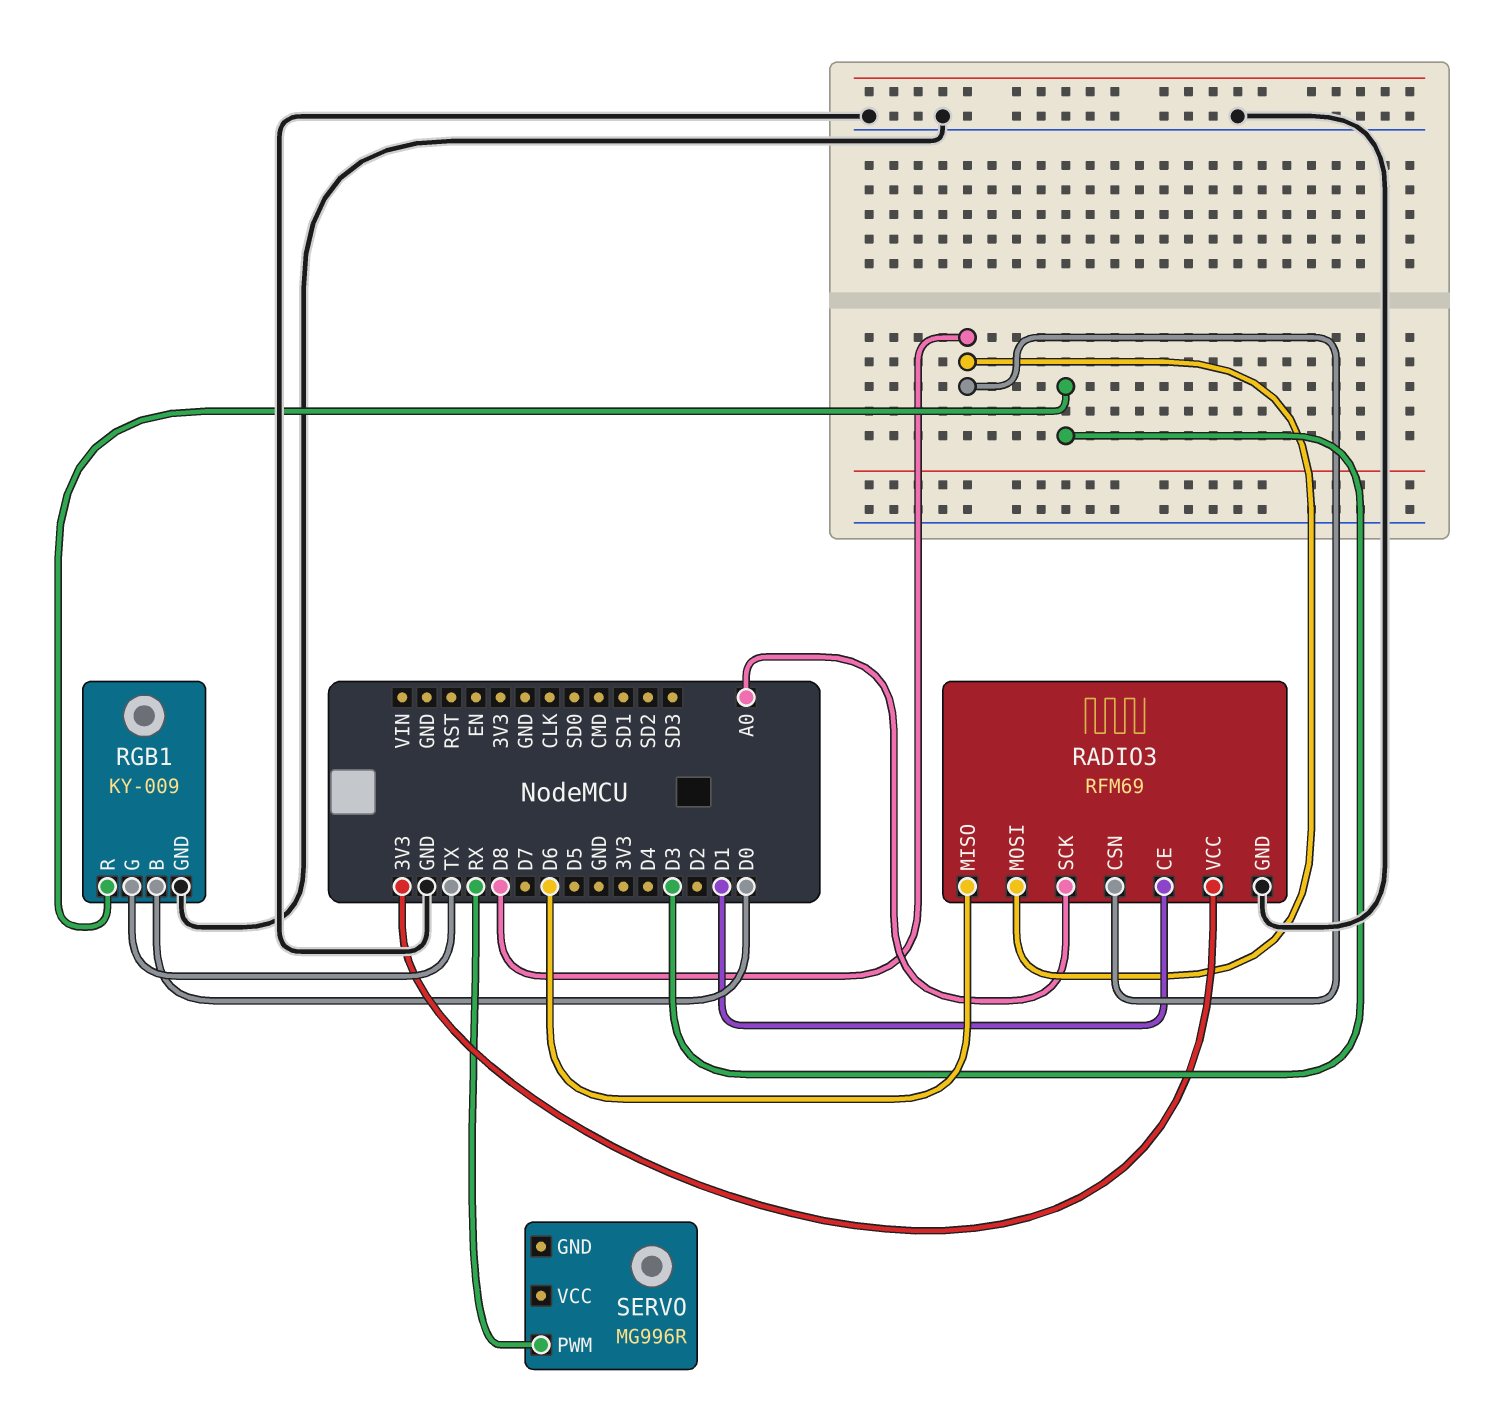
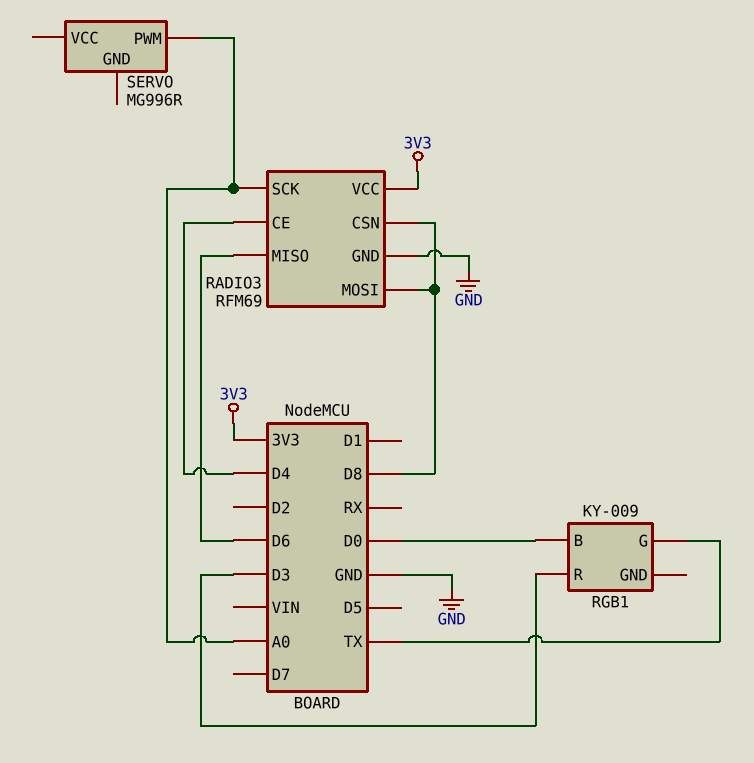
RADIO3 pin CE: D1 -> D4
RGB1 pin GND: GND -> none
SERVO pin PWM: RX -> A0

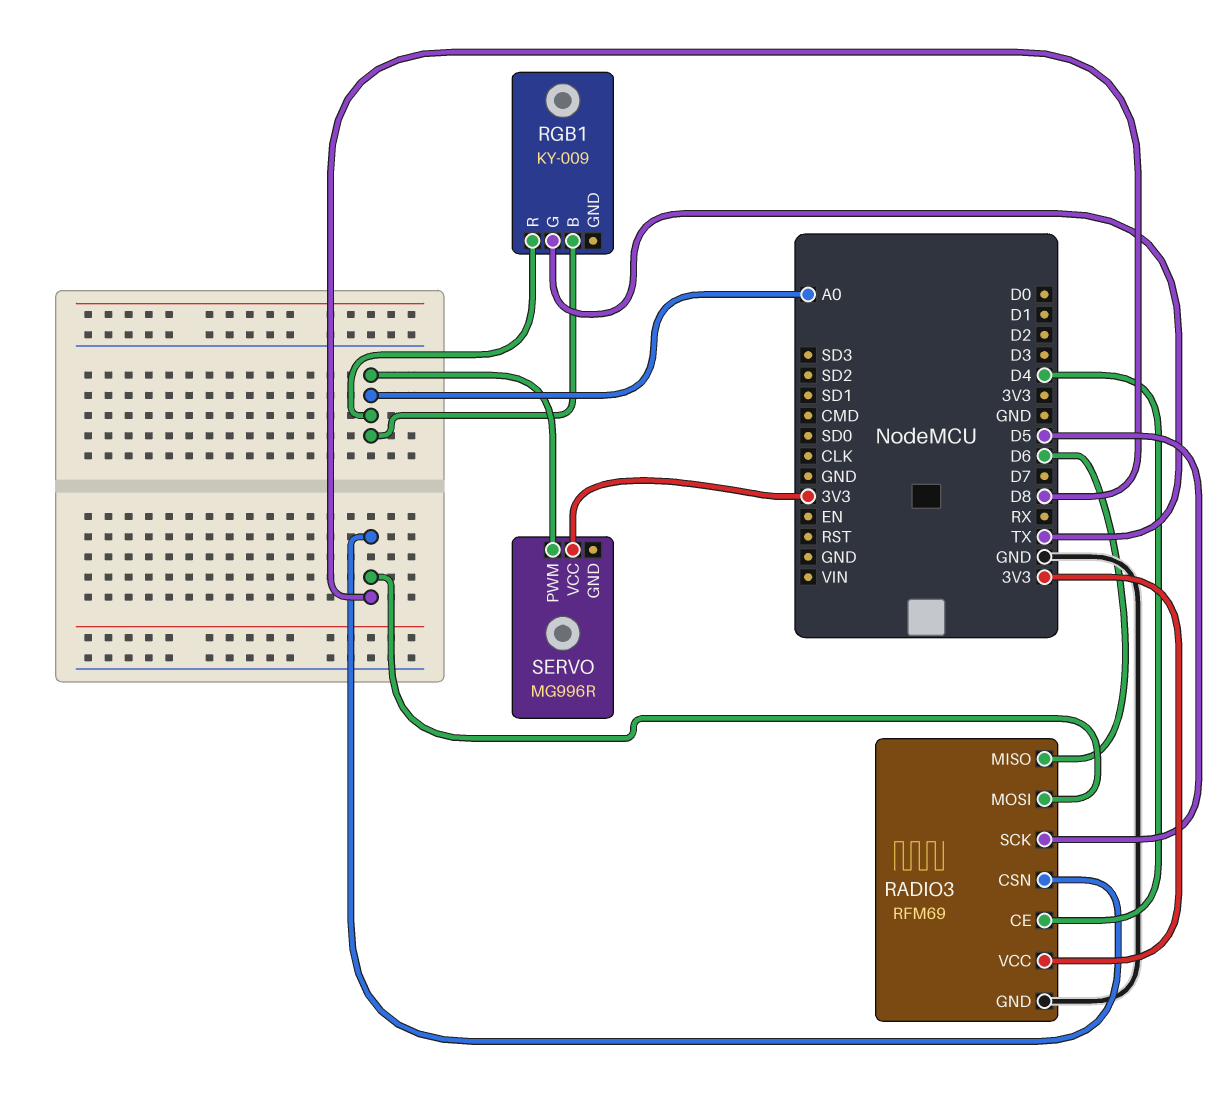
RADIO3 pin SCK: A0 -> D5
RGB1 pin B: D0 -> A0
RGB1 pin R: D3 -> A0
SERVO pin VCC: none -> 3V3

